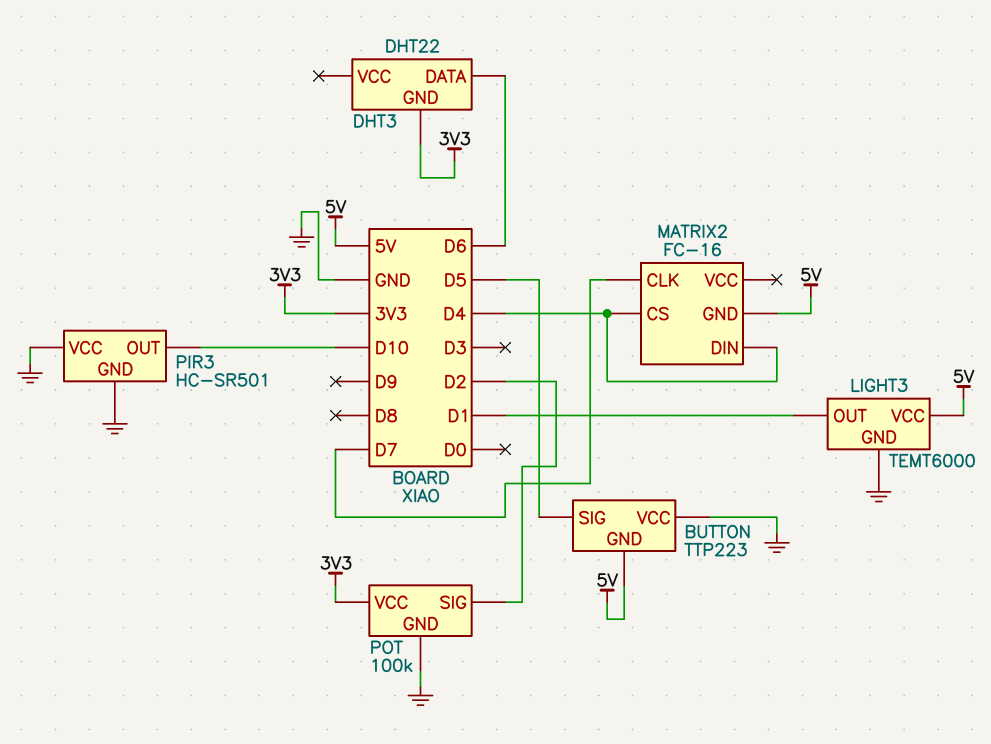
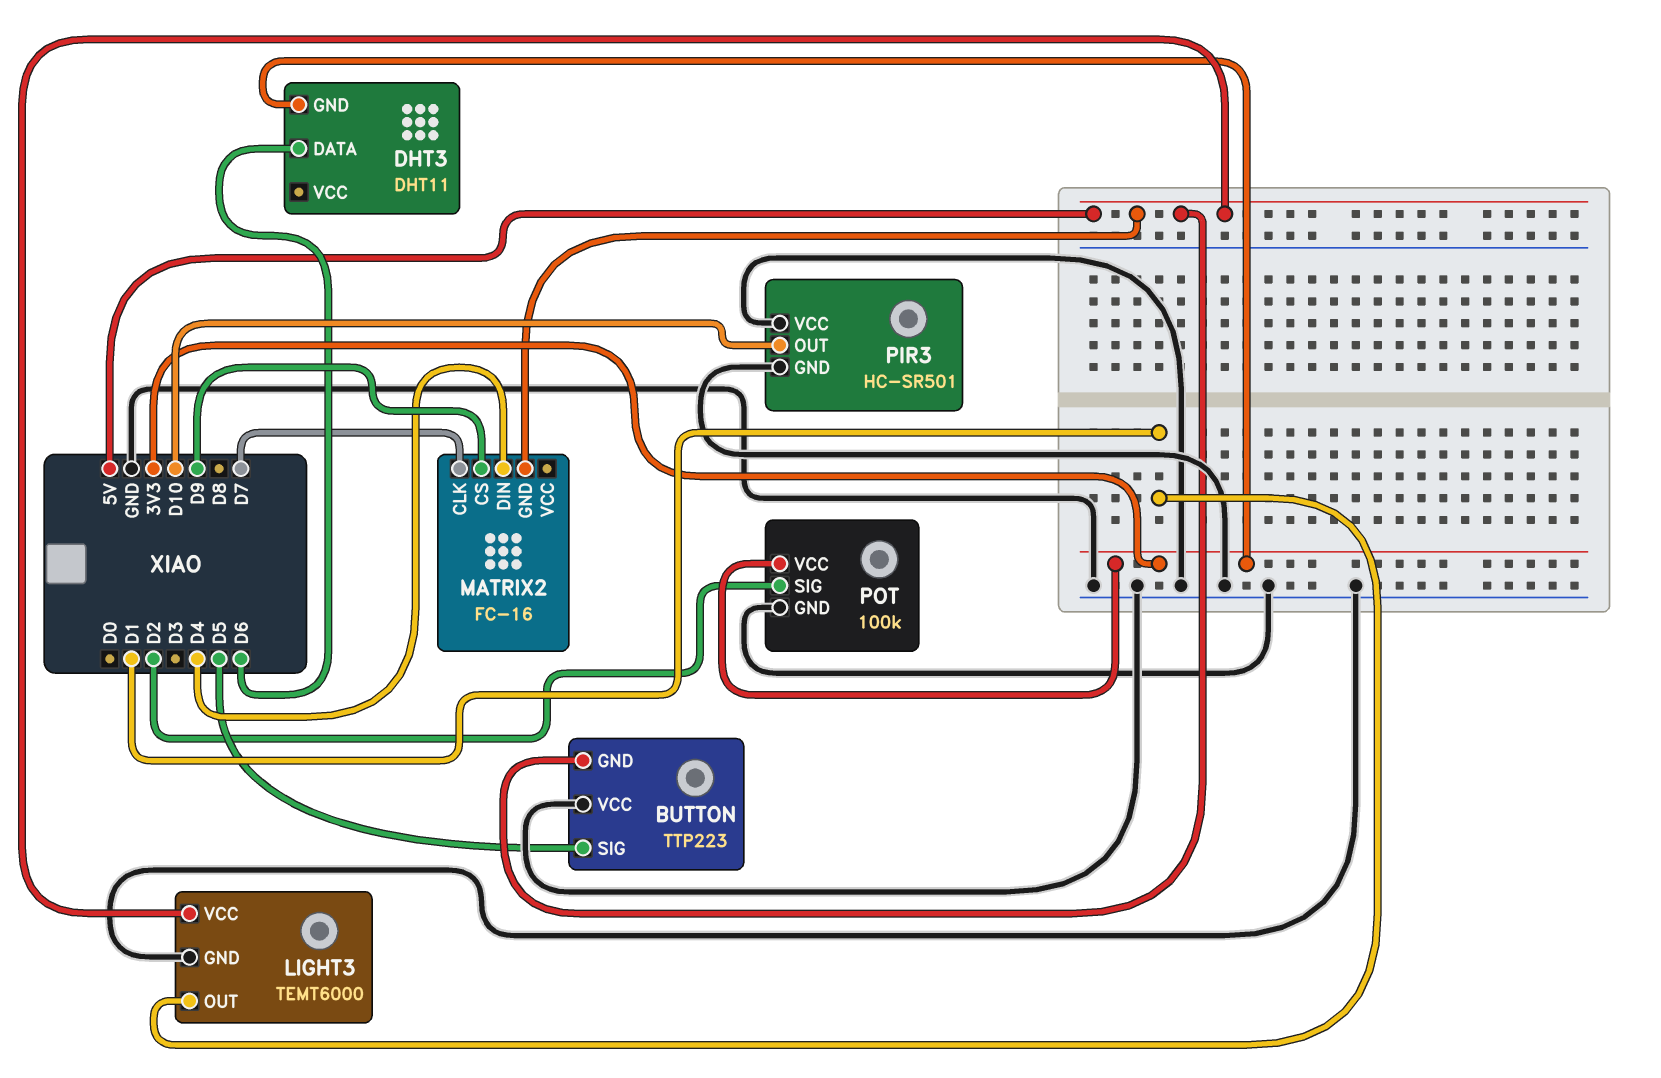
DHT3: DHT22 -> DHT11
MATRIX2 pin CS: D4 -> D9

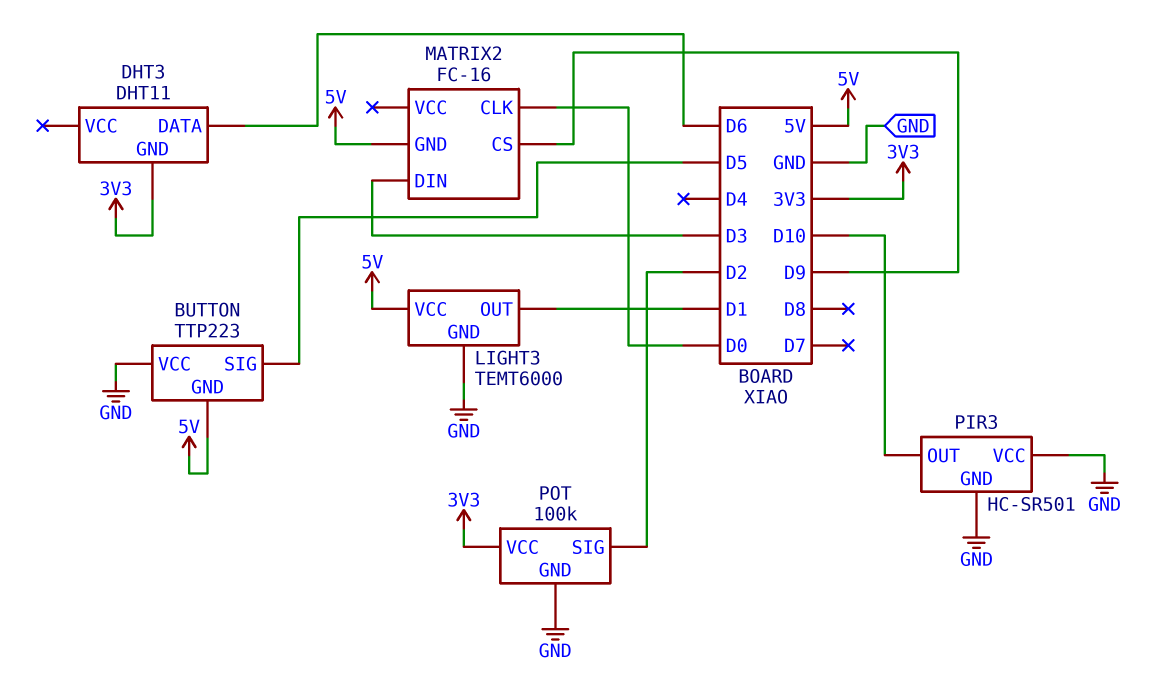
MATRIX2 pin CLK: D7 -> D0
MATRIX2 pin DIN: D4 -> D3

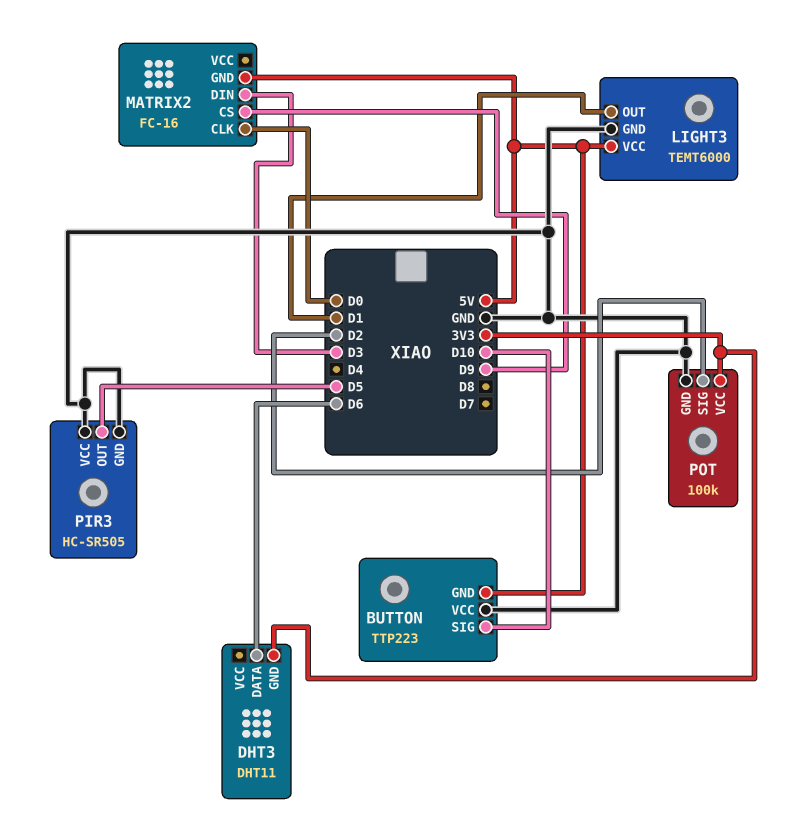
BUTTON pin SIG: D5 -> D10
PIR3: HC-SR501 -> HC-SR505
PIR3 pin OUT: D10 -> D5

